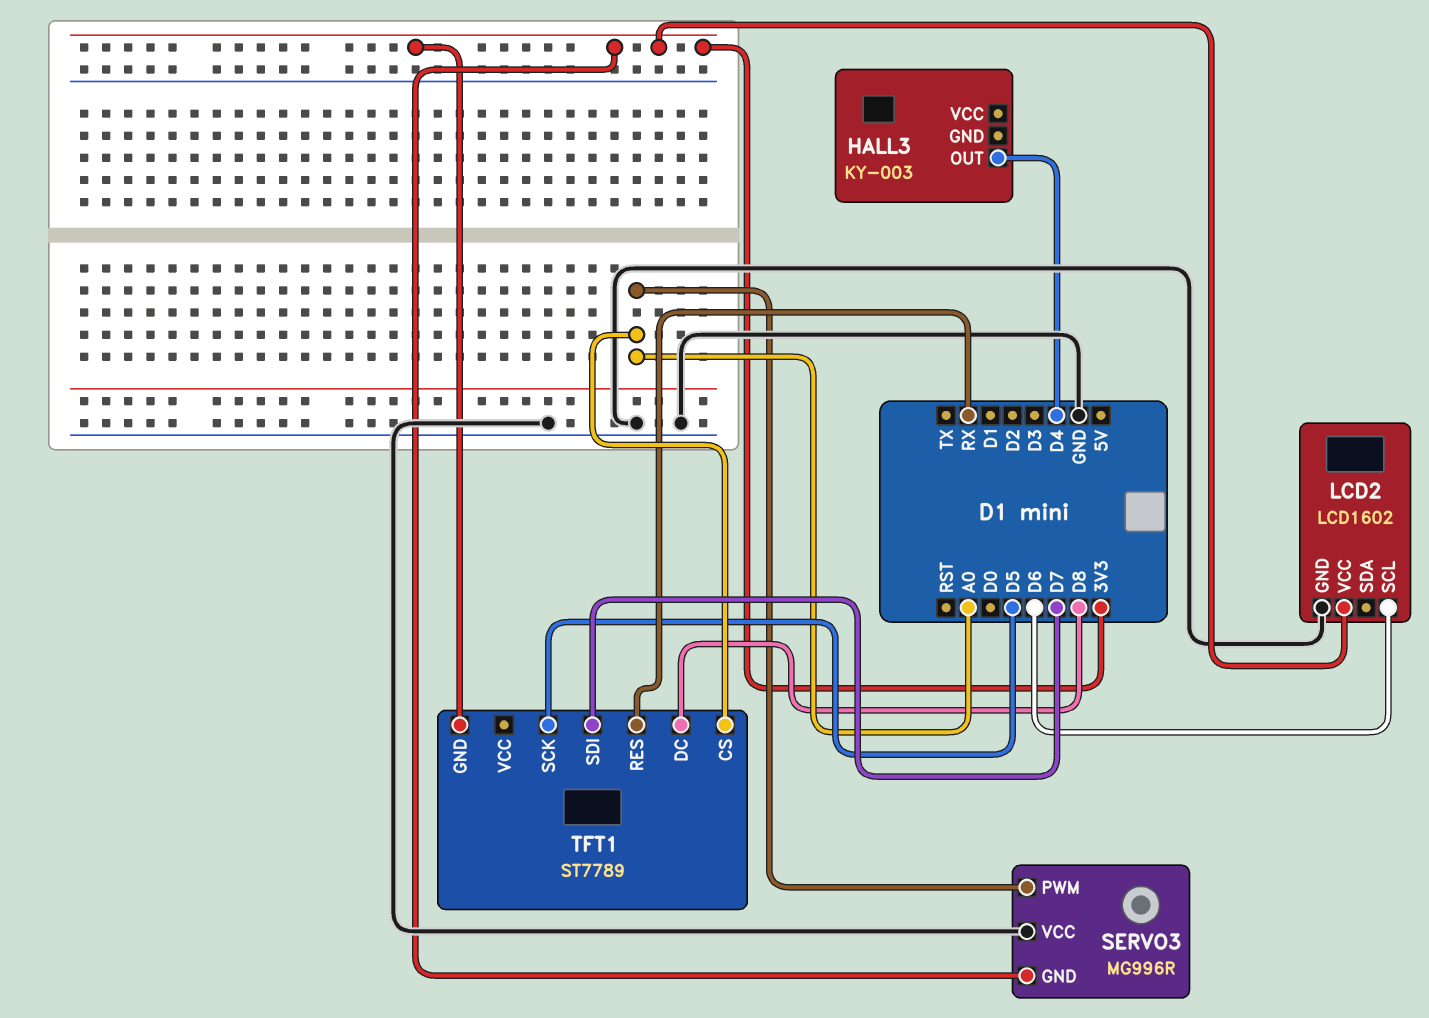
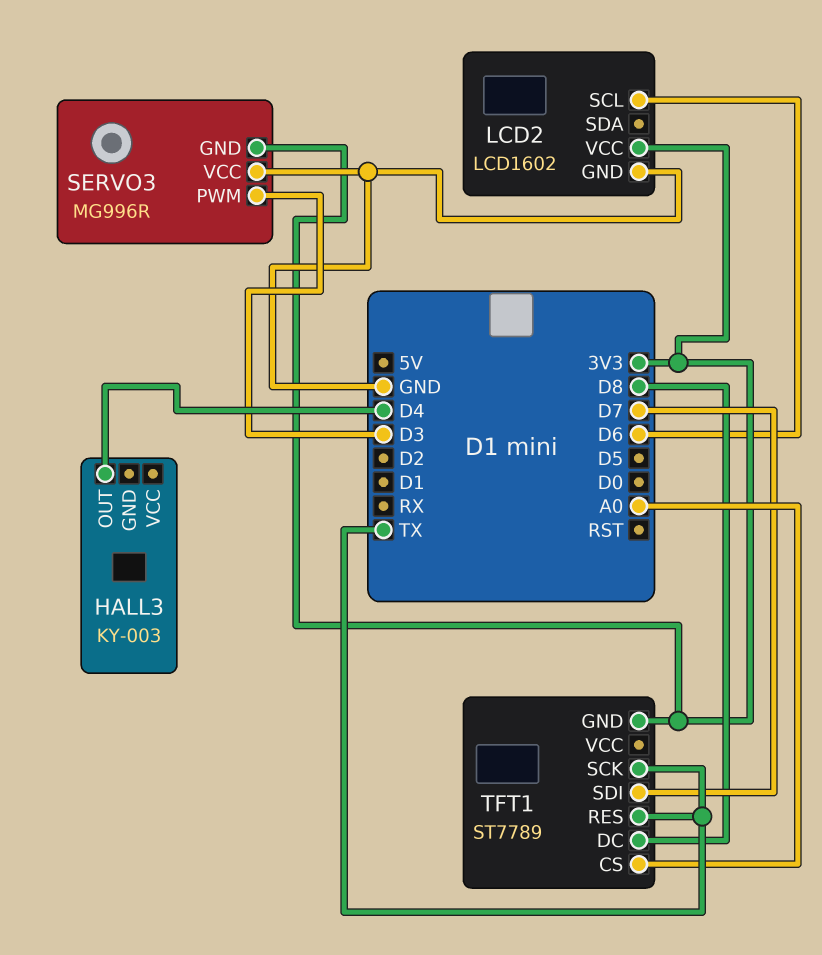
SERVO3 pin PWM: A0 -> D3
TFT1 pin RES: RX -> TX
TFT1 pin SCK: D5 -> TX

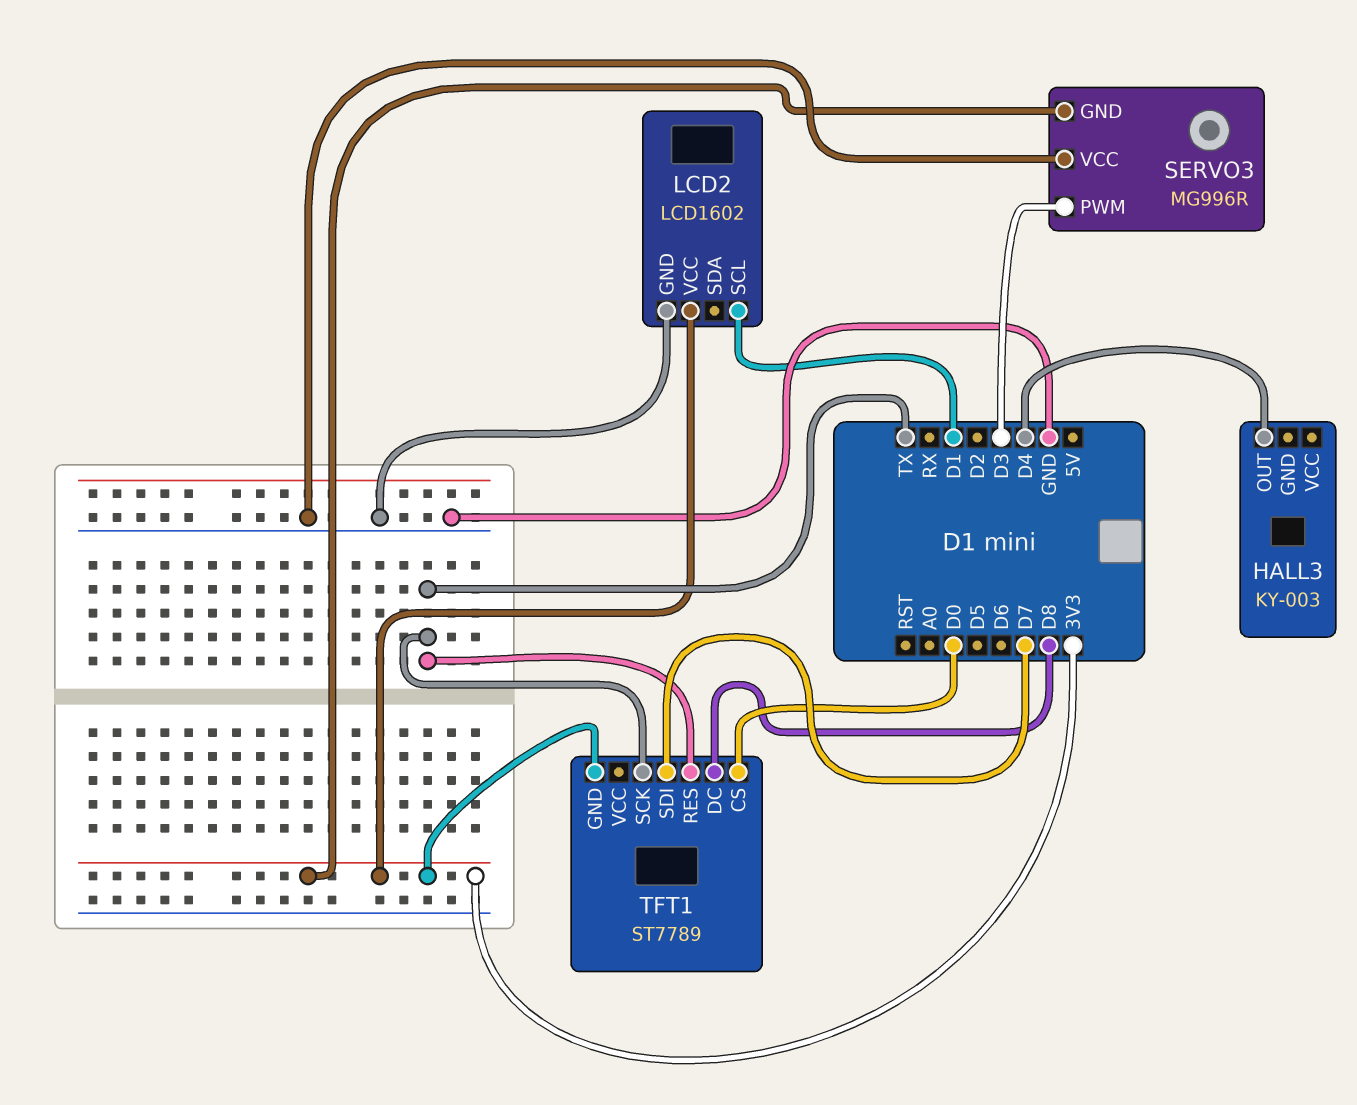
LCD2 pin SCL: D6 -> D1
TFT1 pin CS: A0 -> D0

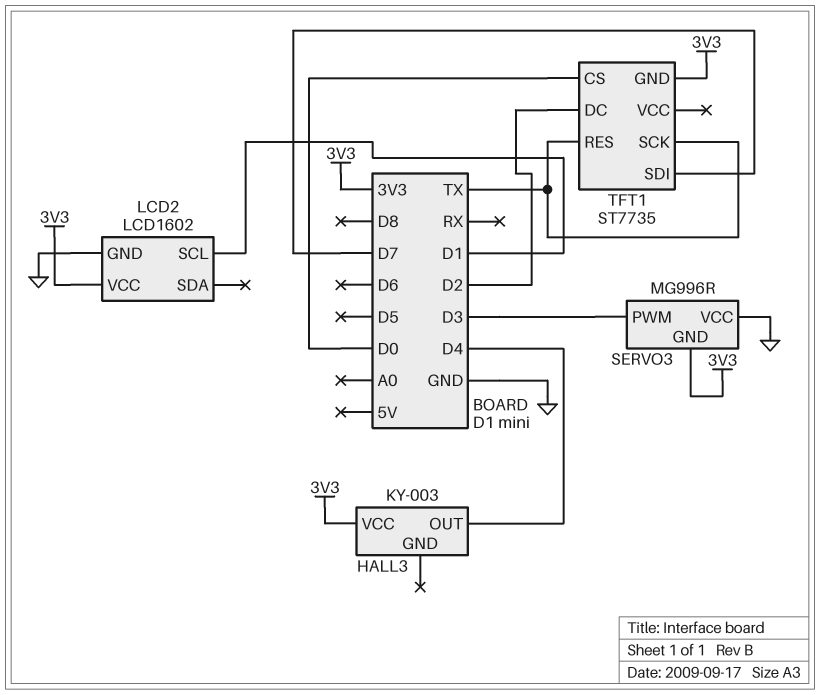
HALL3 pin VCC: none -> 3V3
TFT1: ST7789 -> ST7735
TFT1 pin DC: D8 -> D2

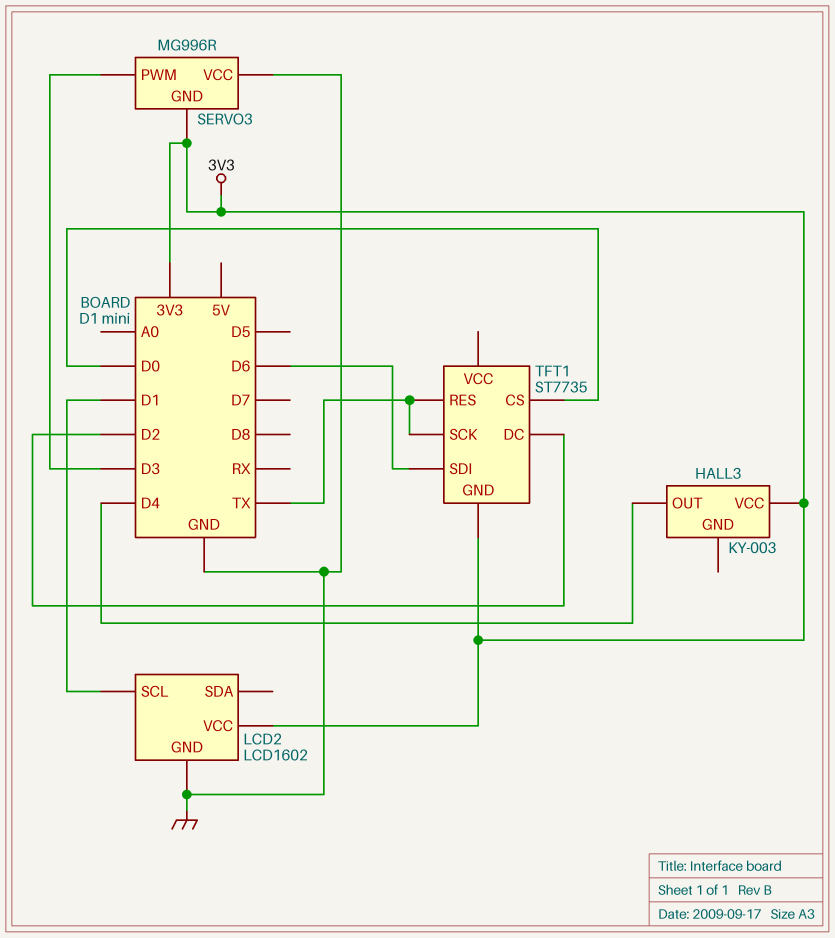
TFT1 pin SDI: D7 -> D6

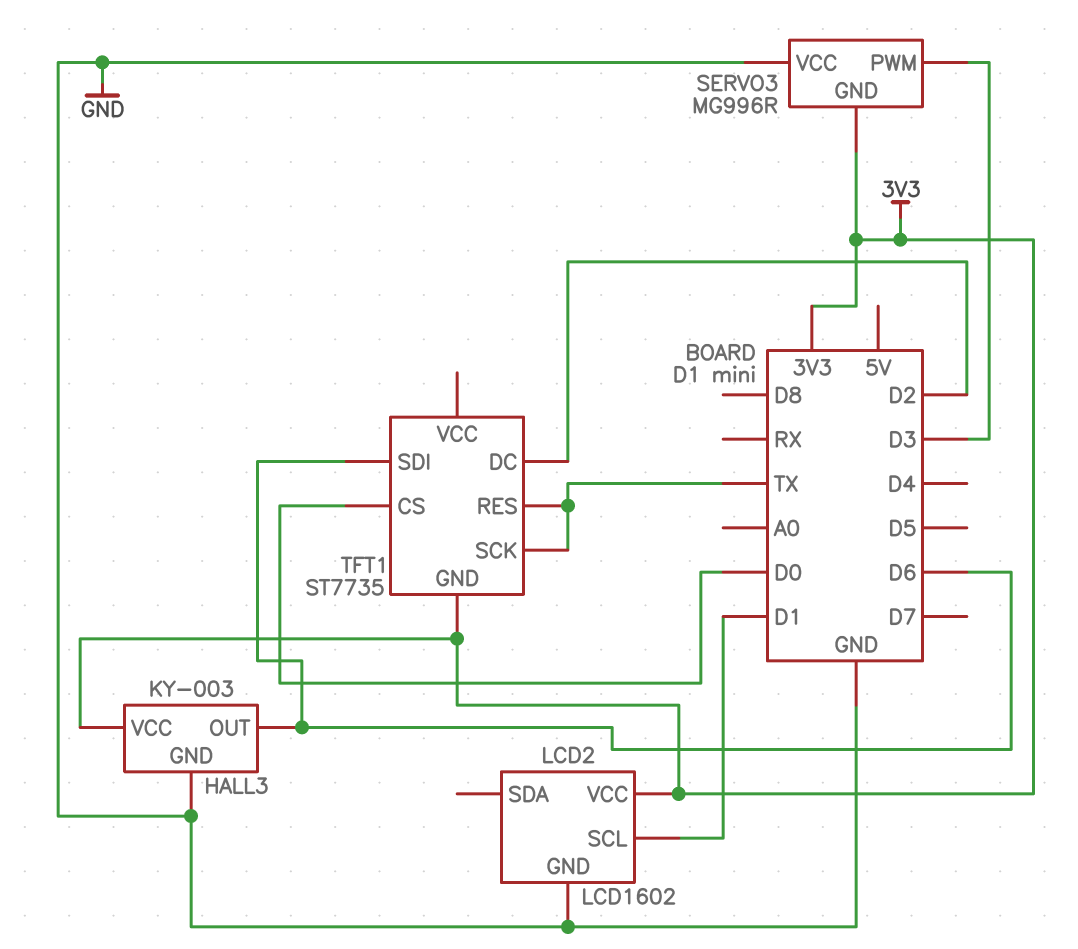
HALL3 pin GND: none -> GND
HALL3 pin OUT: D4 -> D6

